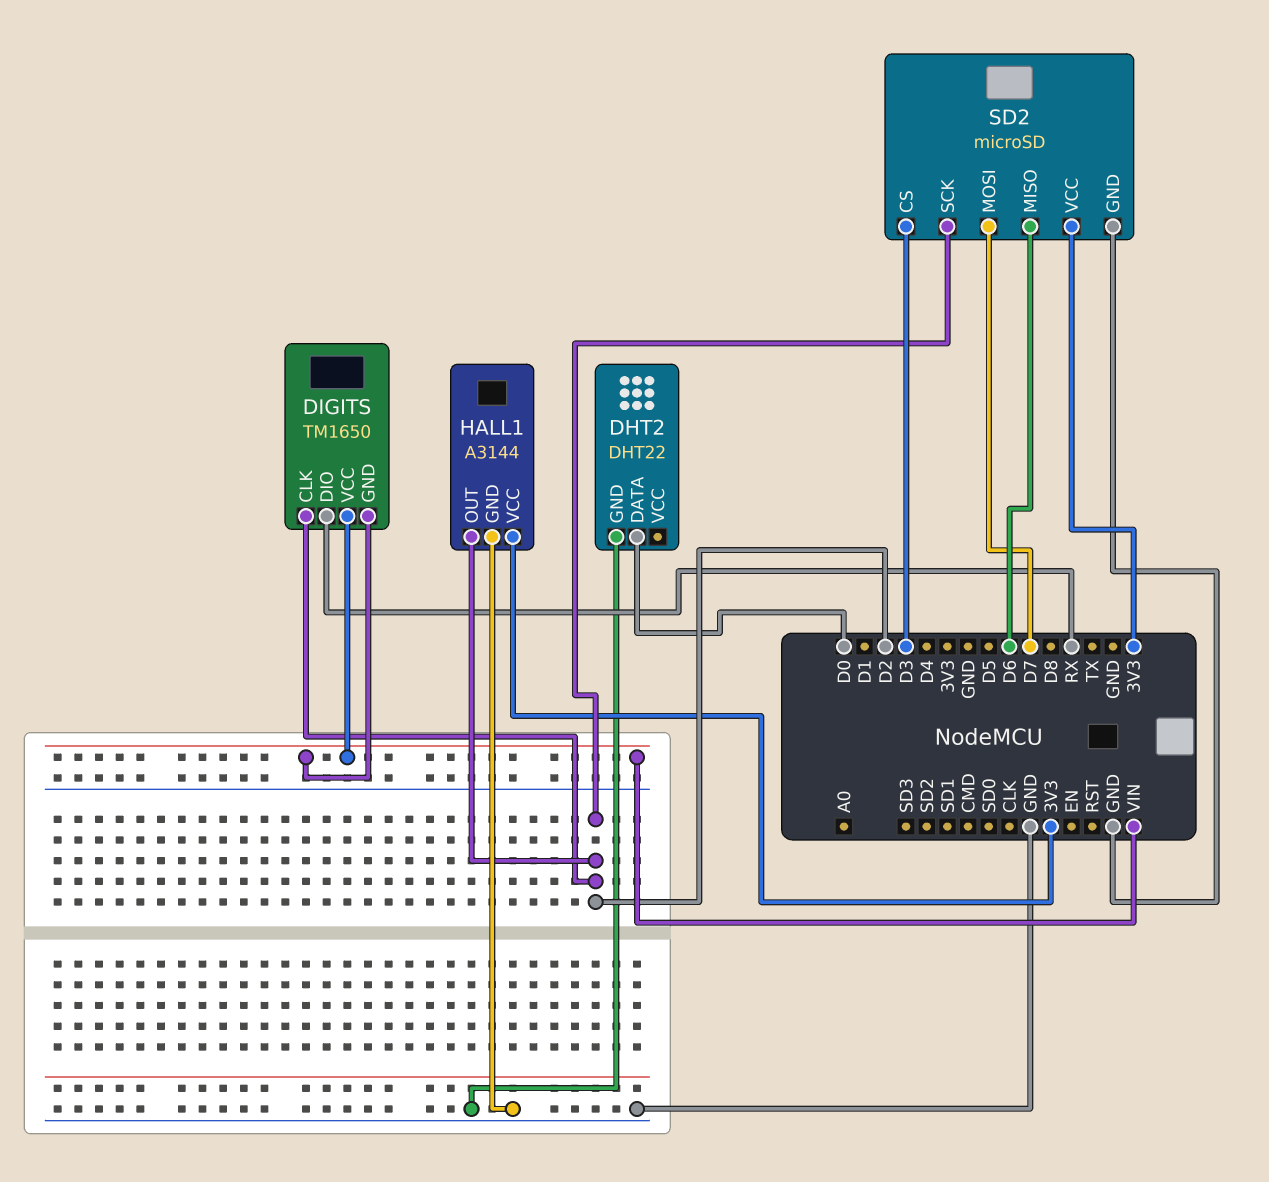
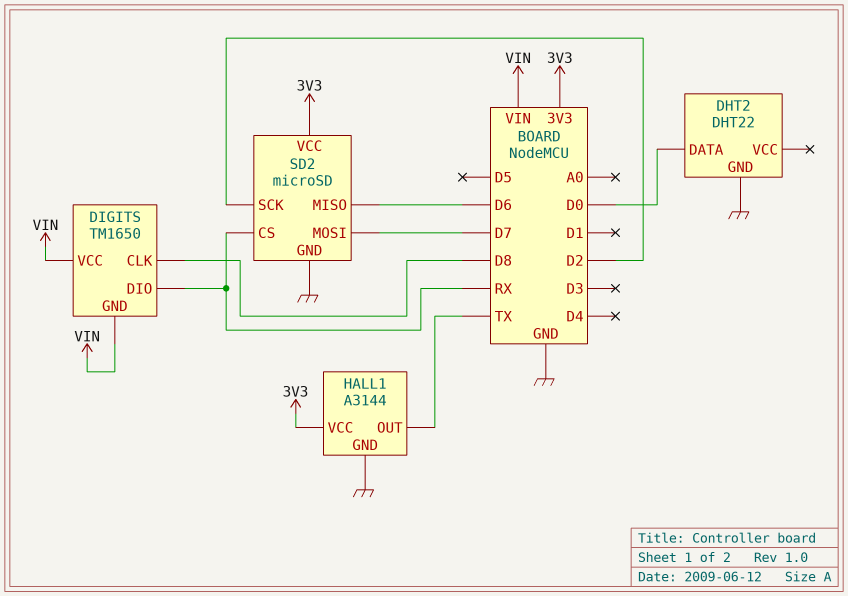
DIGITS pin CLK: D2 -> D8
HALL1 pin OUT: D2 -> TX
SD2 pin CS: D3 -> RX

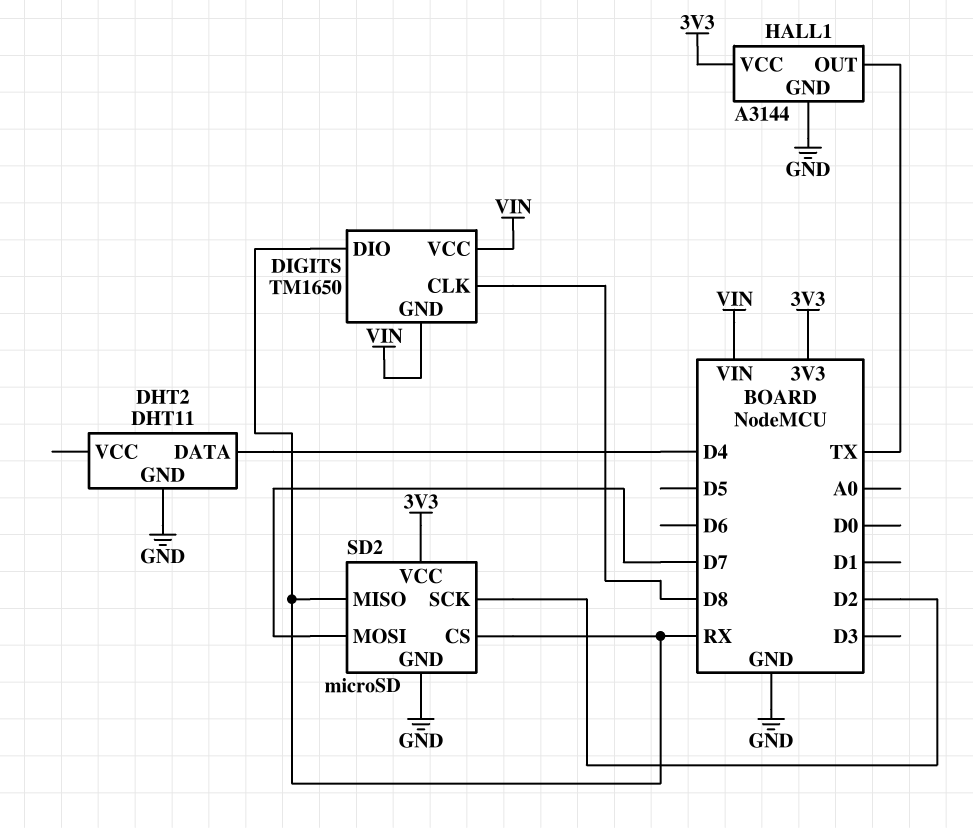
DHT2: DHT22 -> DHT11
DHT2 pin DATA: D0 -> D4
SD2 pin MISO: D6 -> RX

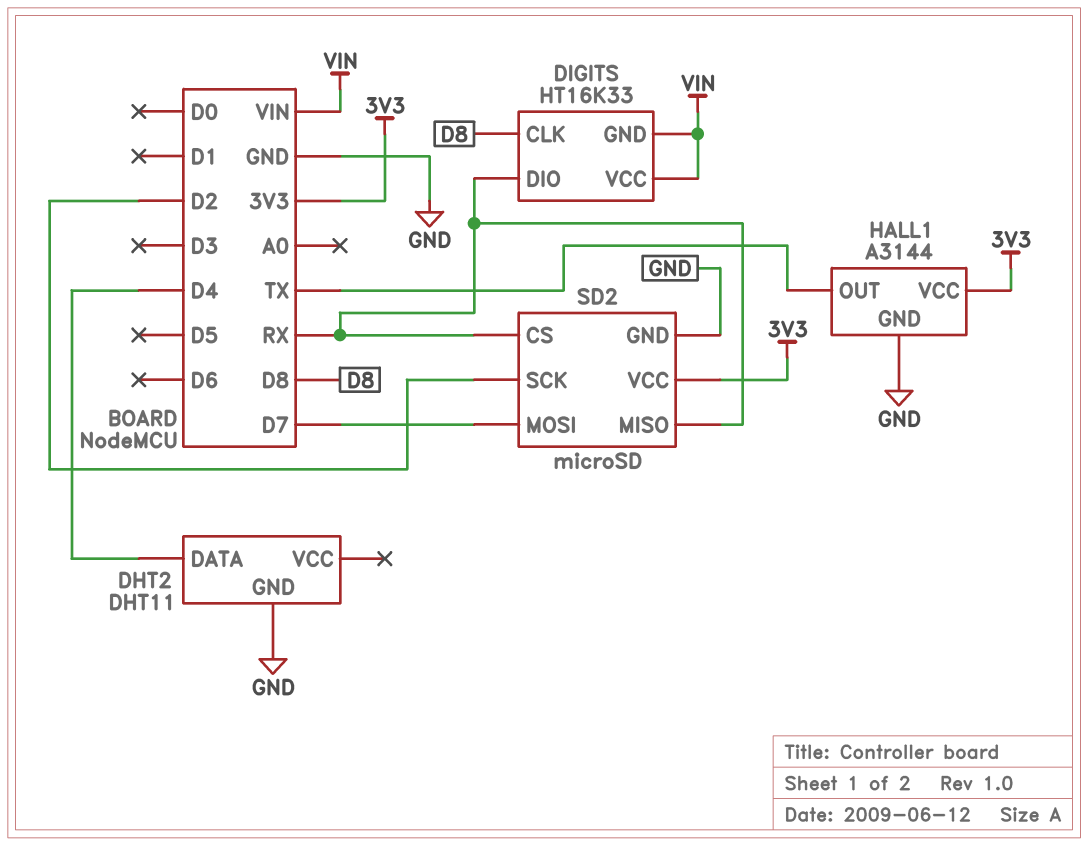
DIGITS: TM1650 -> HT16K33

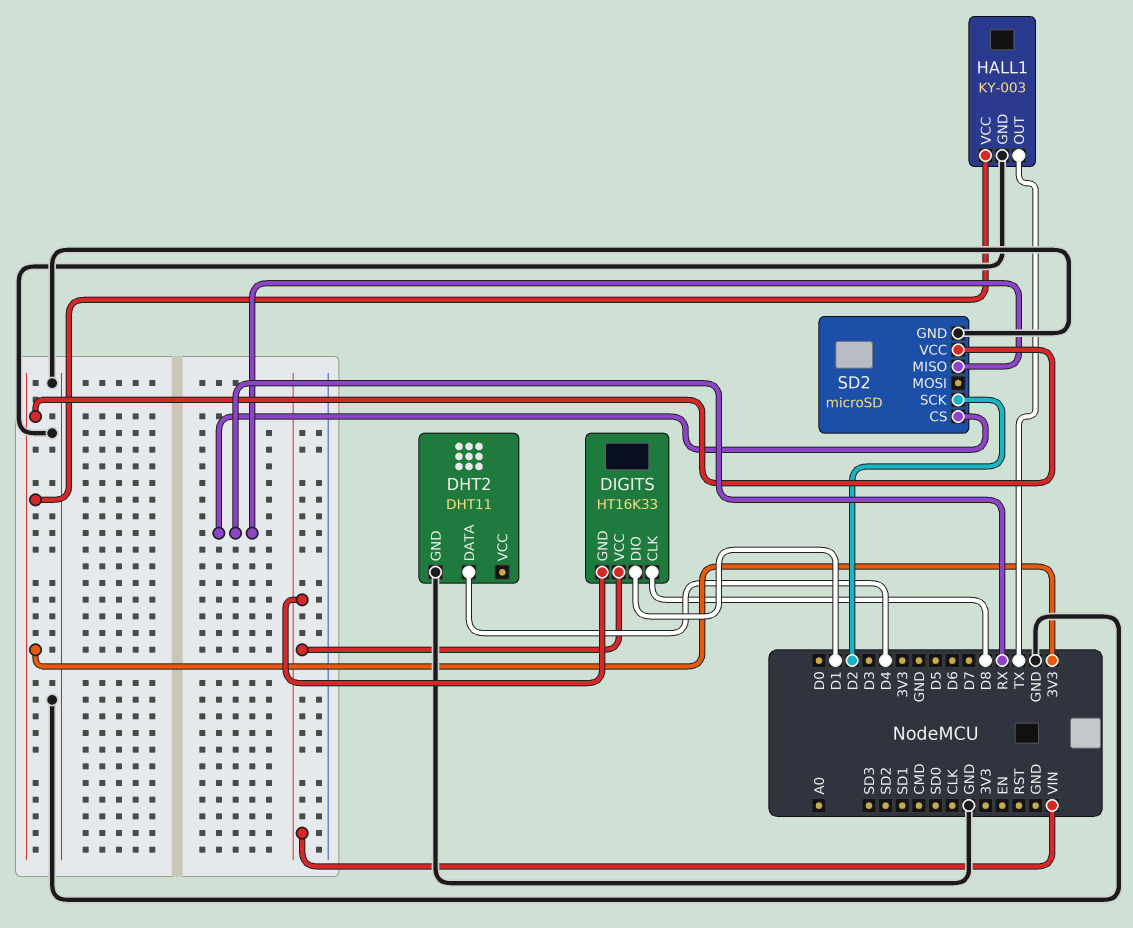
DIGITS pin DIO: RX -> D1
HALL1: A3144 -> KY-003
SD2 pin MOSI: D7 -> none

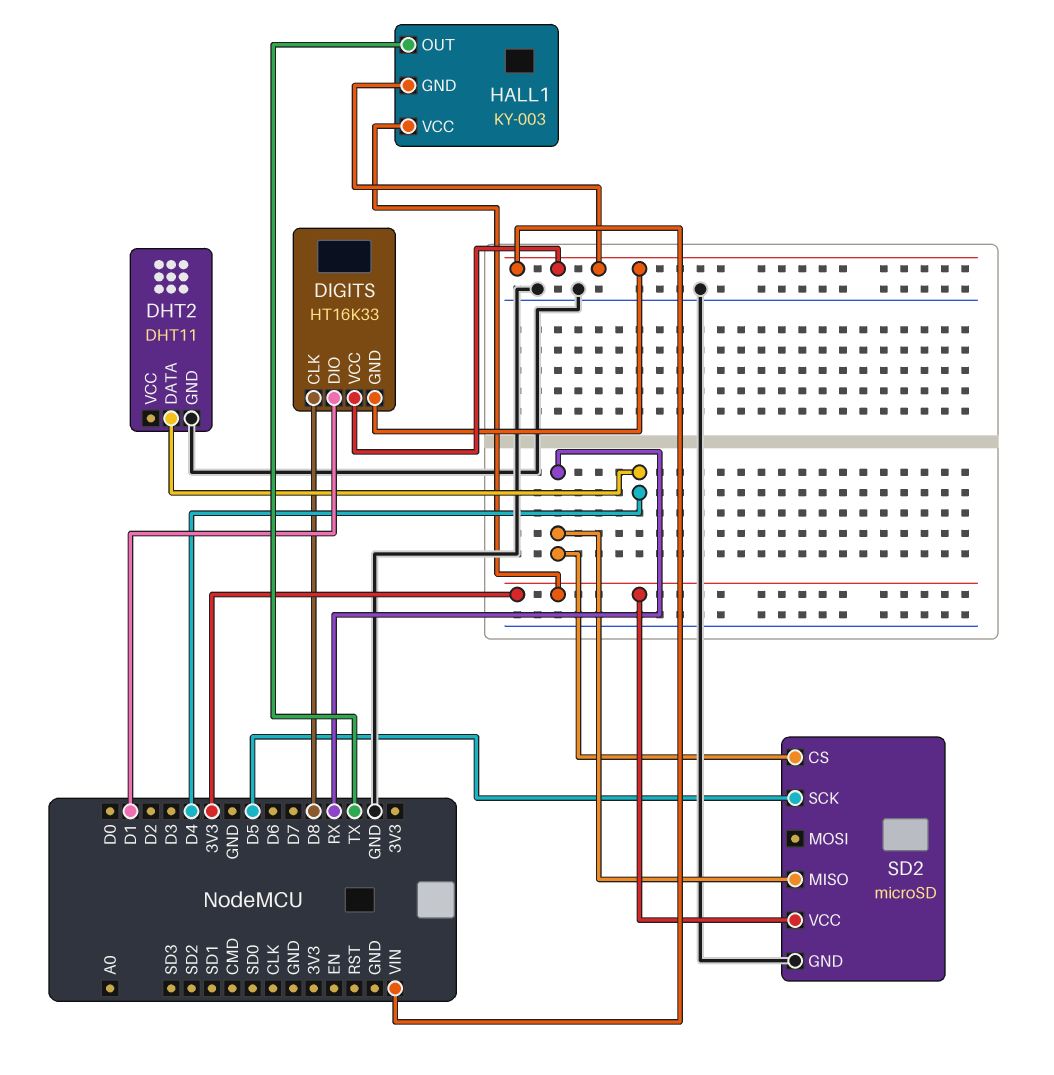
HALL1 pin GND: GND -> VIN
SD2 pin SCK: D2 -> D5

